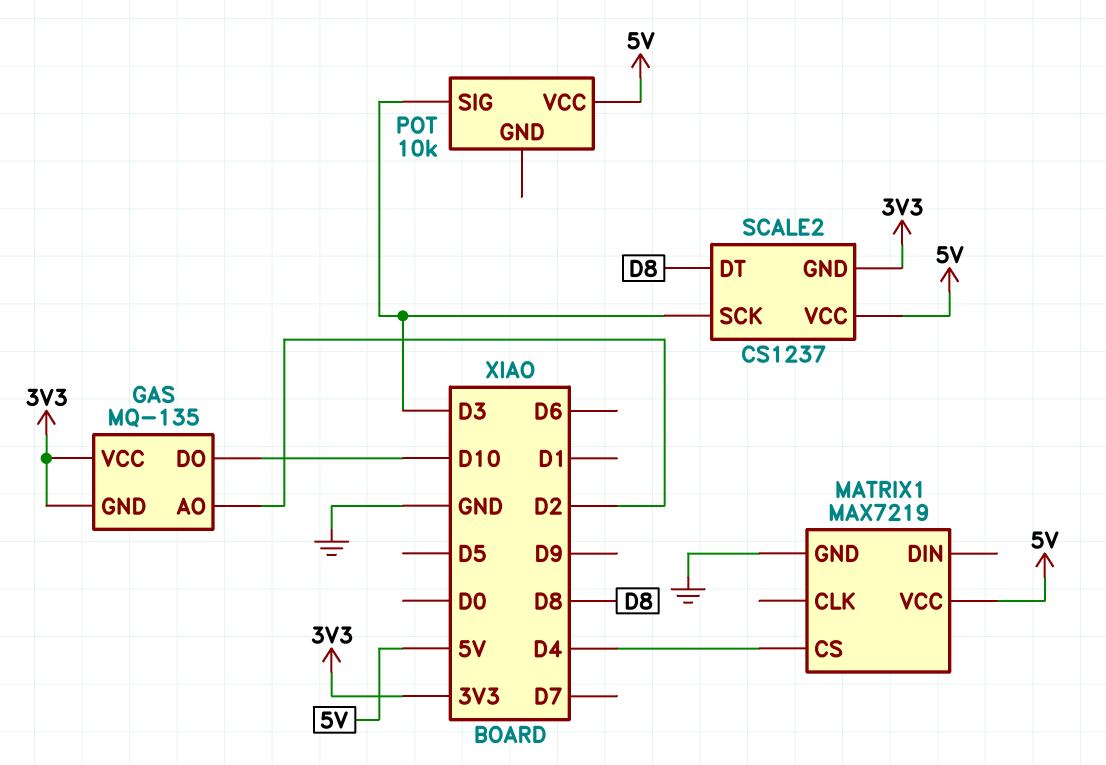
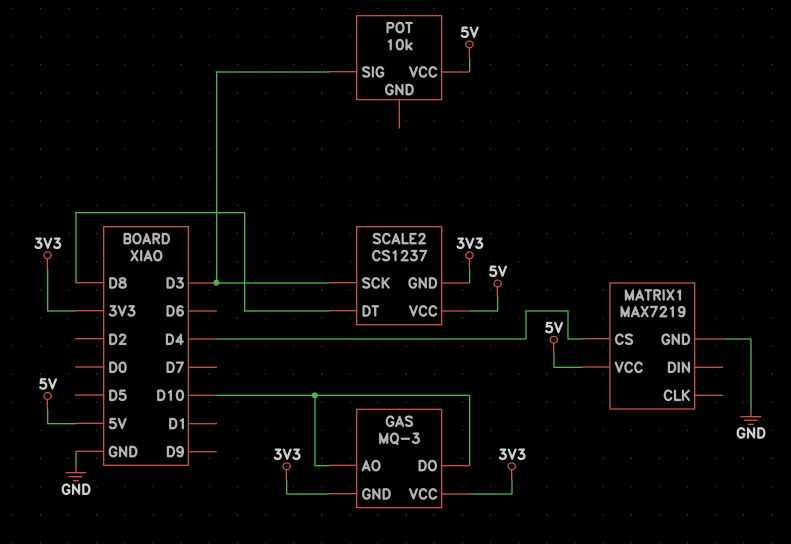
GAS: MQ-135 -> MQ-3
GAS pin AO: D2 -> D10

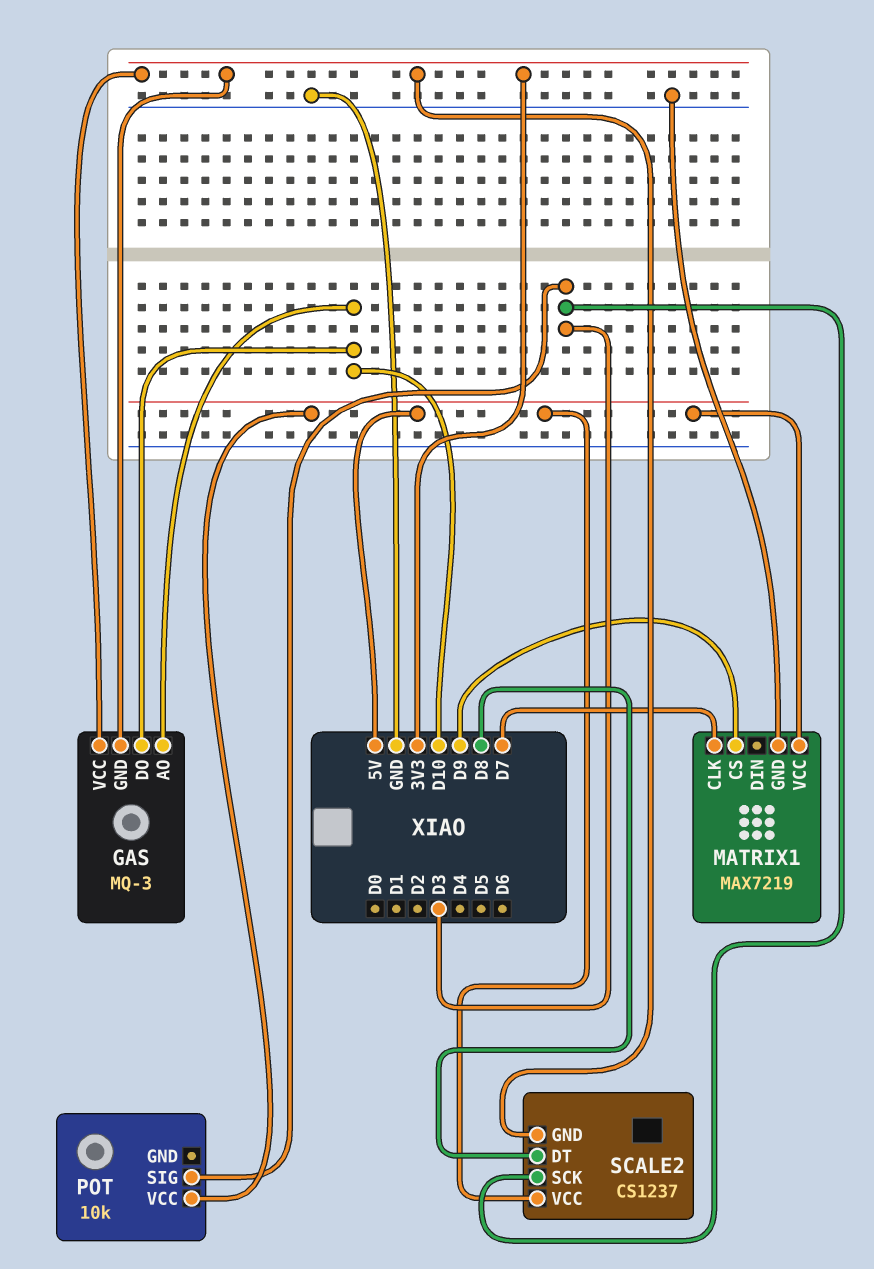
MATRIX1 pin CLK: none -> D7
MATRIX1 pin CS: D4 -> D9

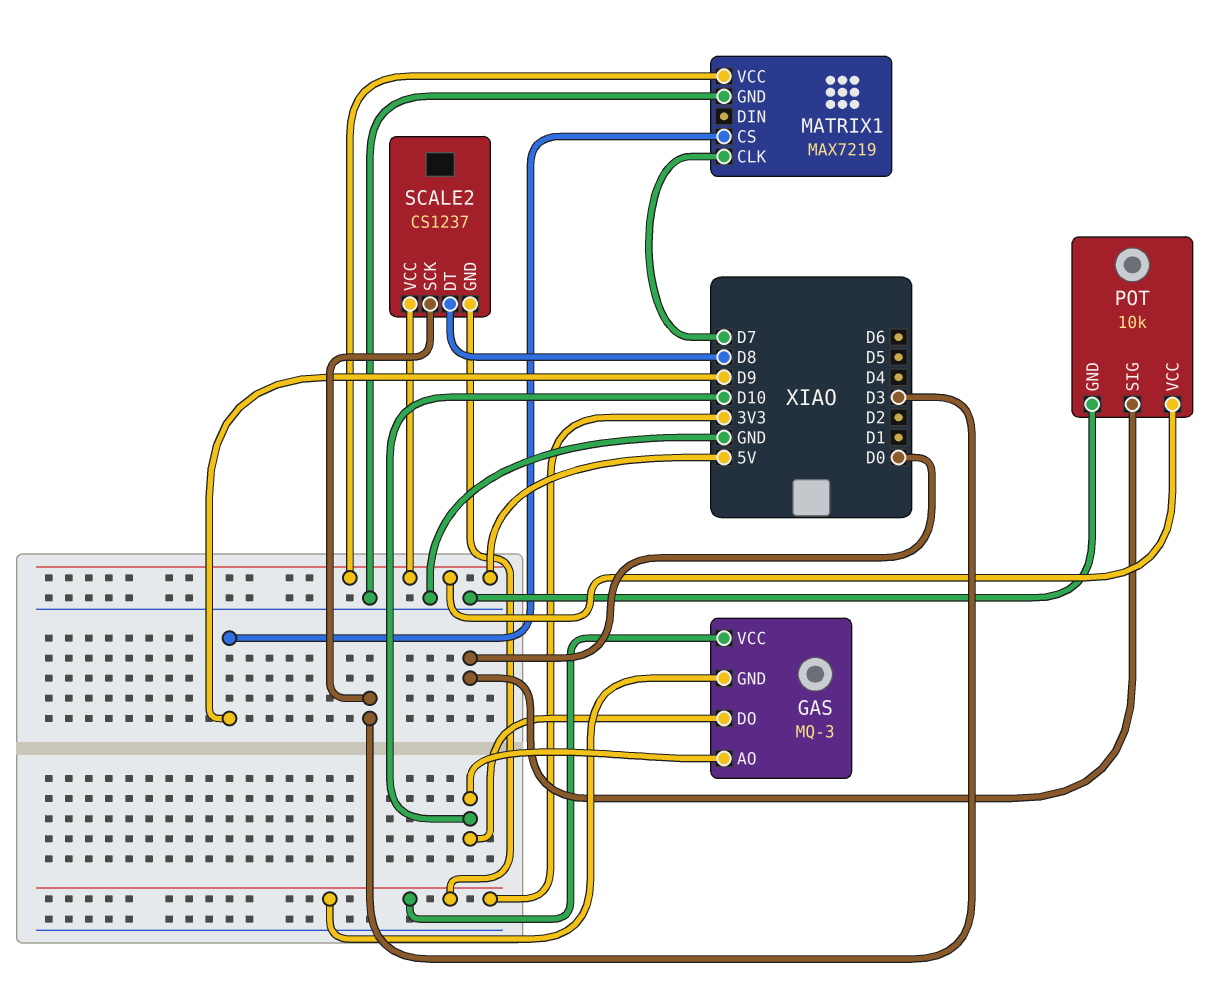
POT pin GND: none -> GND
POT pin SIG: D3 -> D0

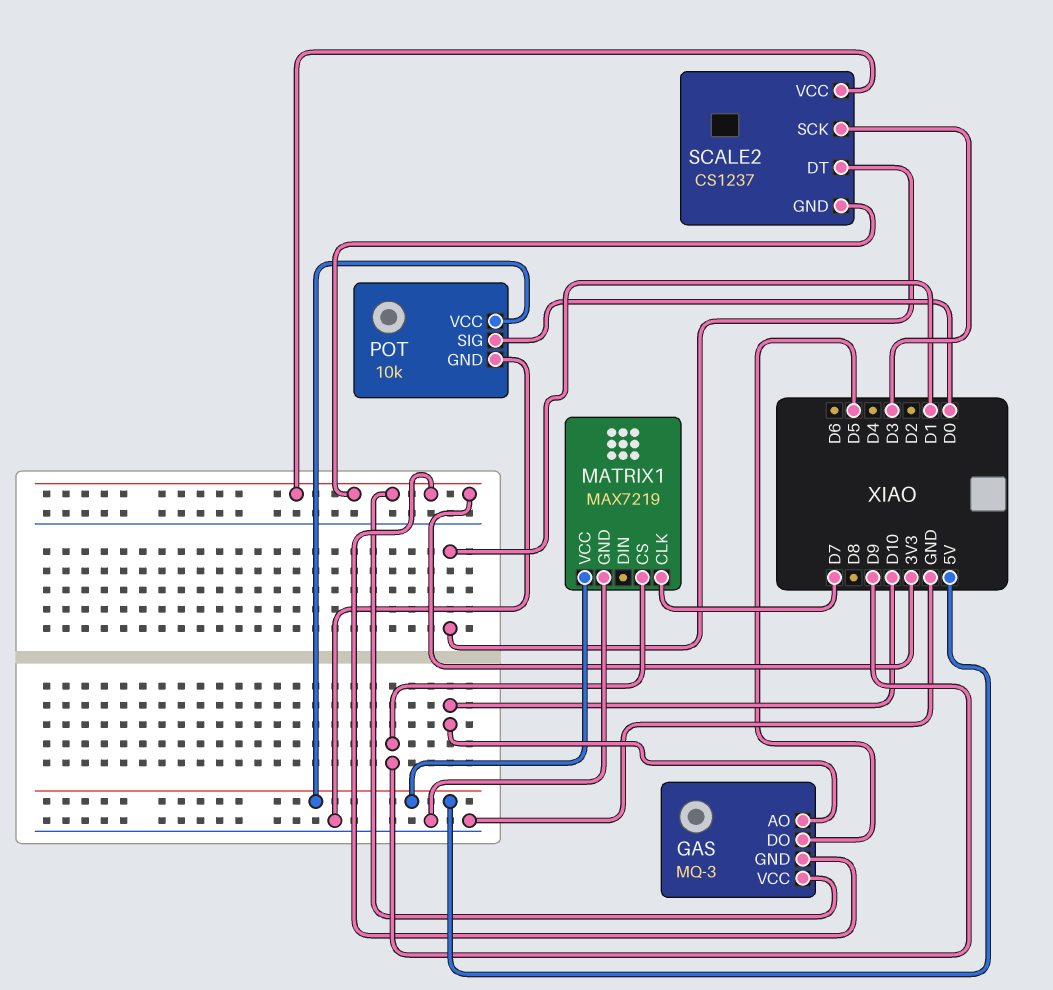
GAS pin DO: D10 -> D5
SCALE2 pin DT: D8 -> D1
SCALE2 pin VCC: 5V -> 3V3

